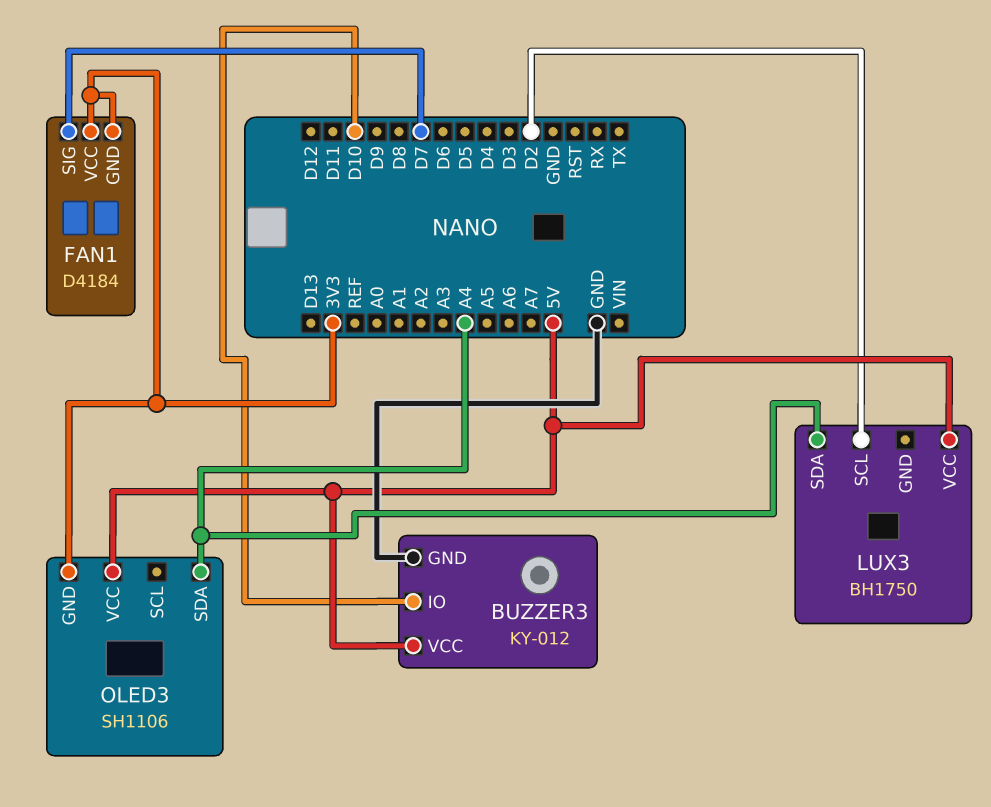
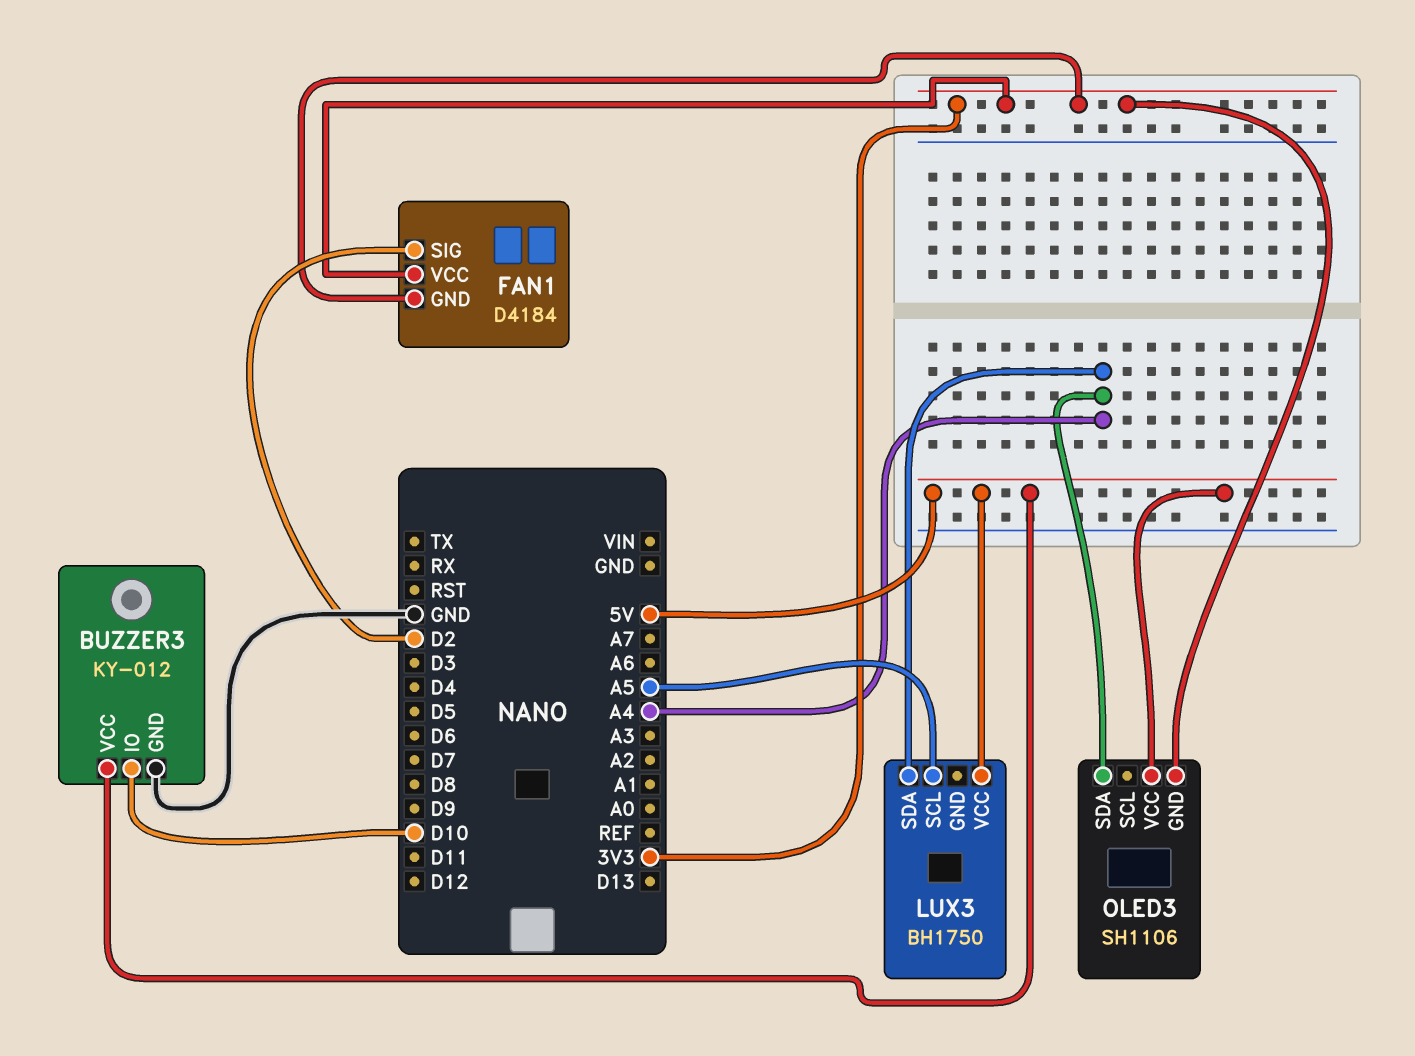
FAN1 pin SIG: D7 -> D2
LUX3 pin SCL: D2 -> A5

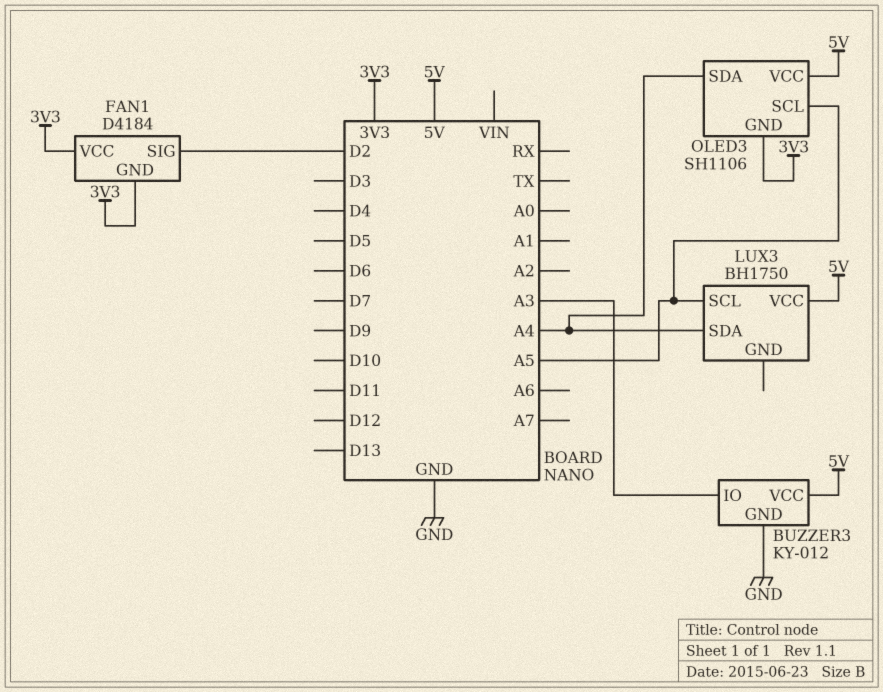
BUZZER3 pin IO: D10 -> A3
OLED3 pin SCL: none -> A5

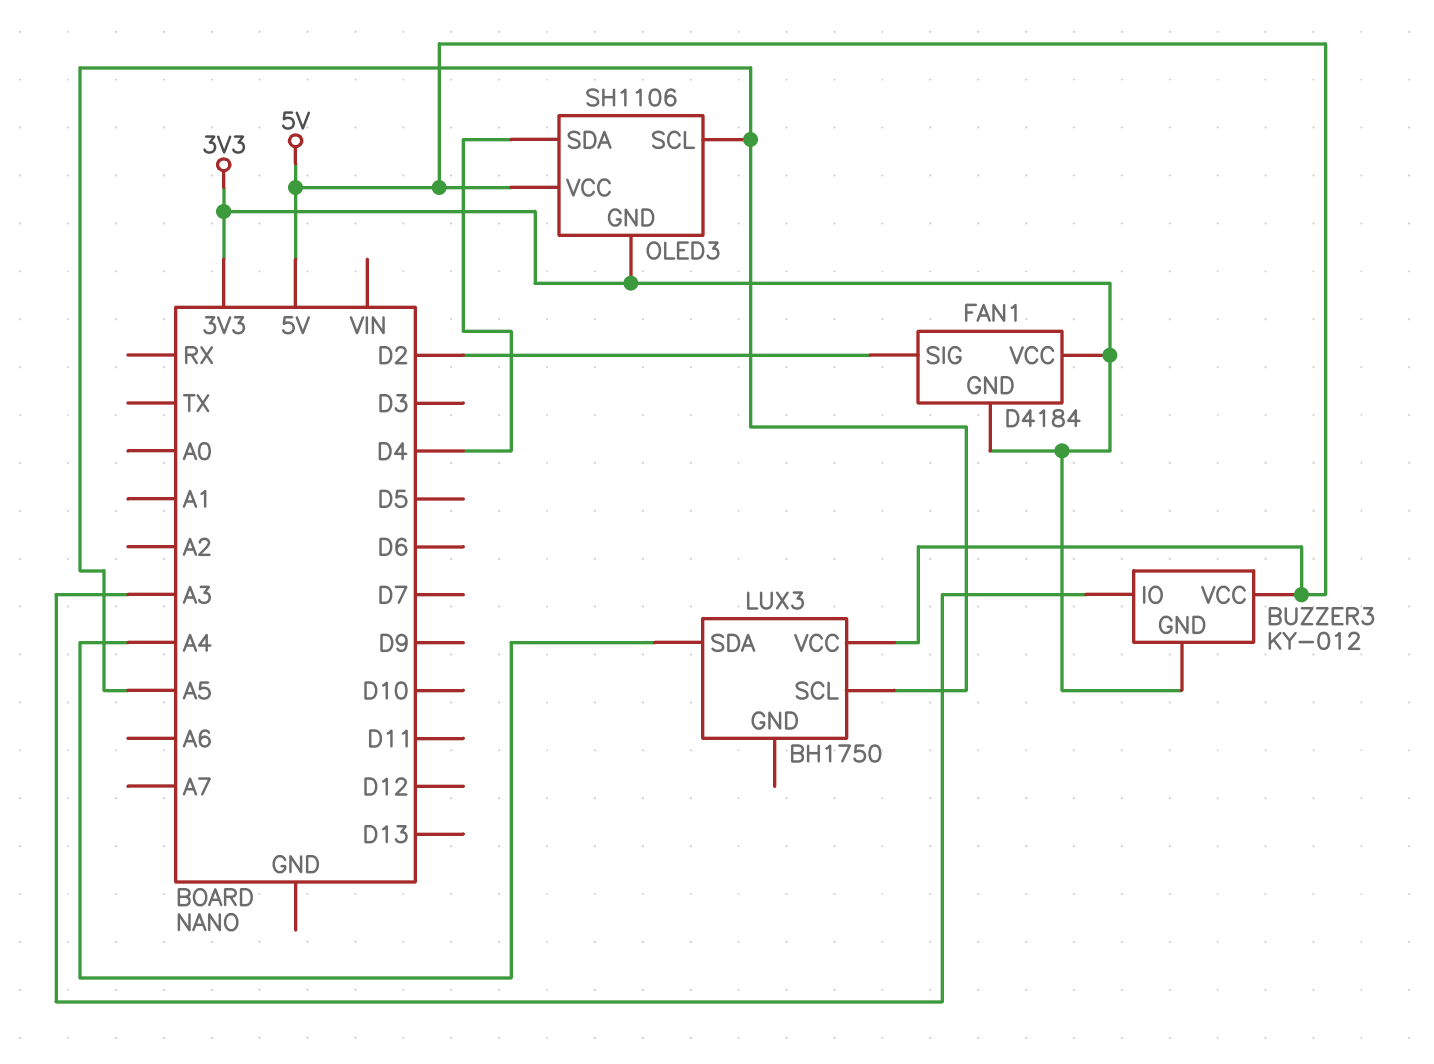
BUZZER3 pin GND: GND -> 3V3
OLED3 pin SDA: A4 -> D4

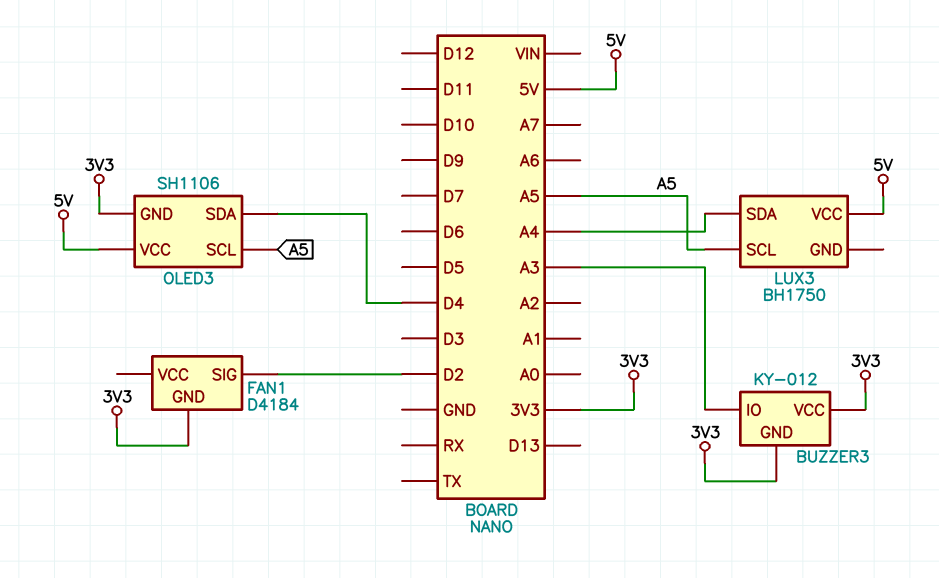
BUZZER3 pin VCC: 5V -> 3V3
FAN1 pin VCC: 3V3 -> none

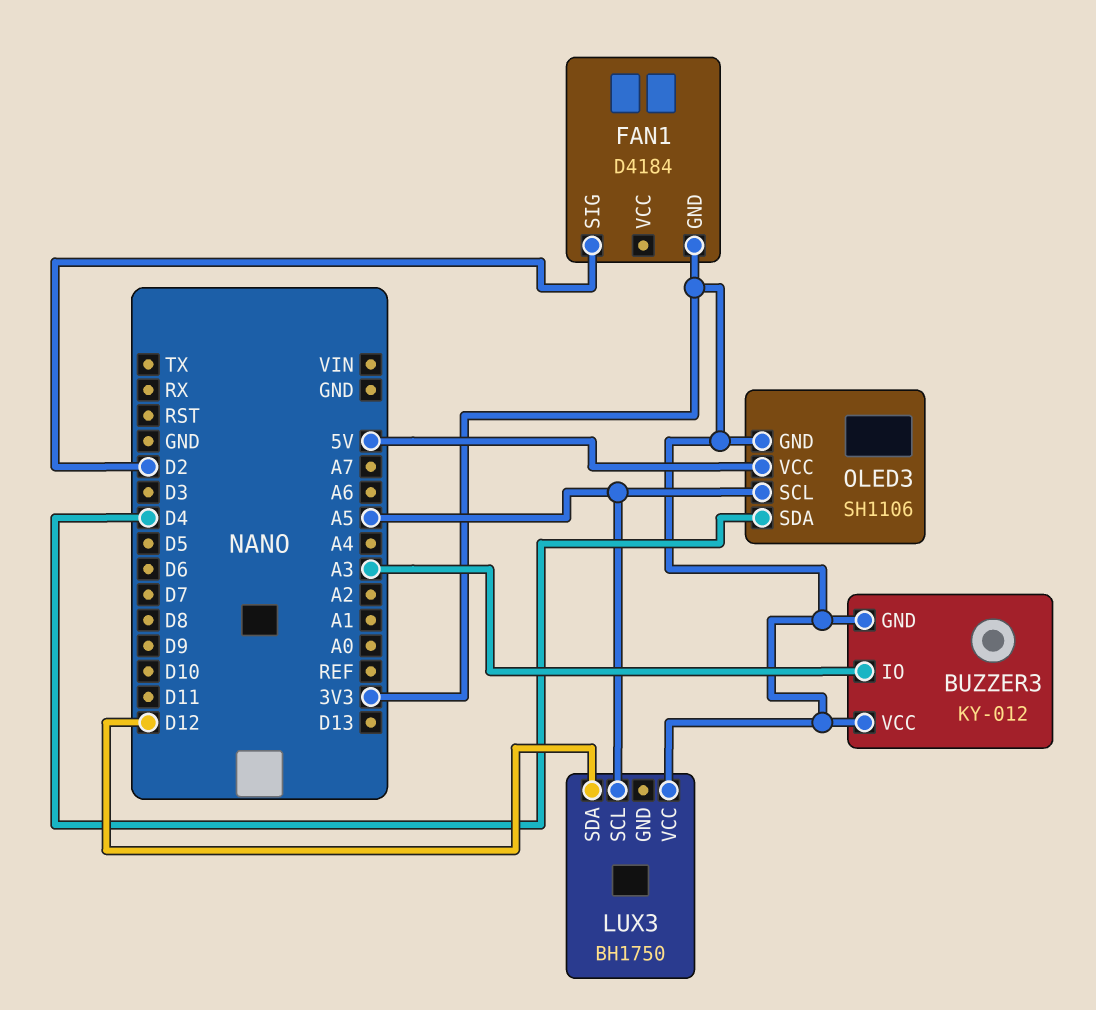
LUX3 pin SDA: A4 -> D12
LUX3 pin VCC: 5V -> 3V3

